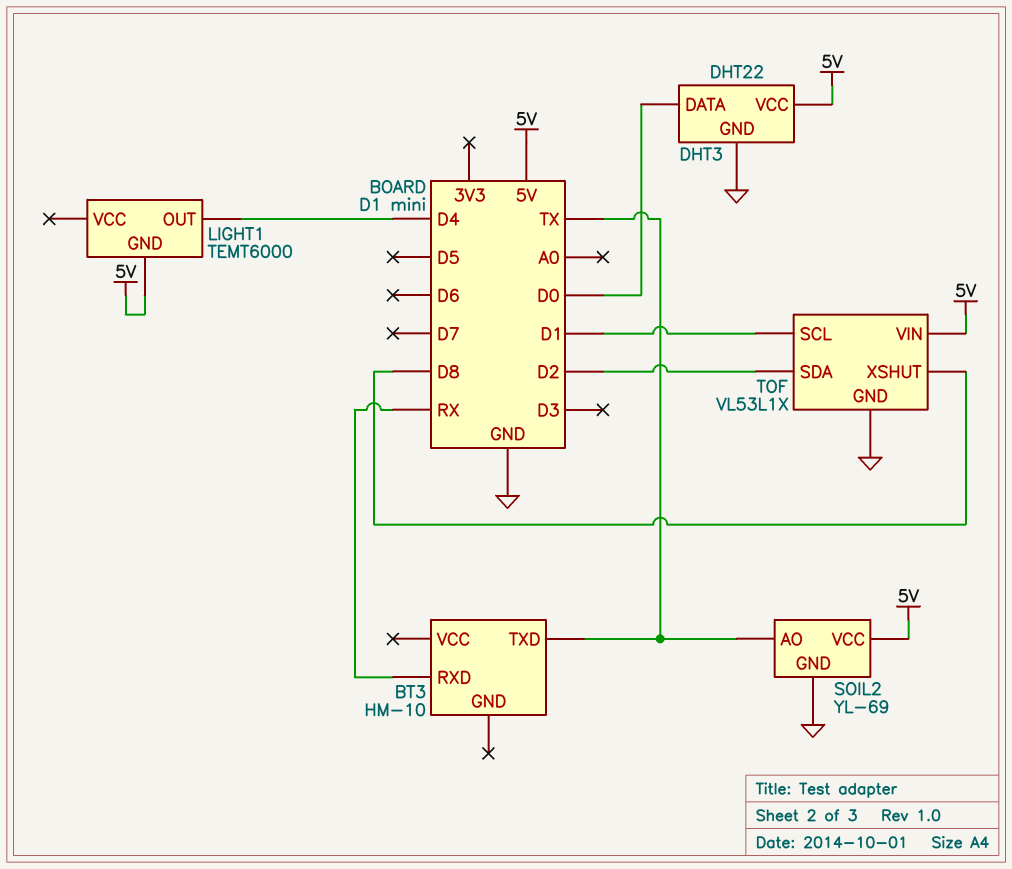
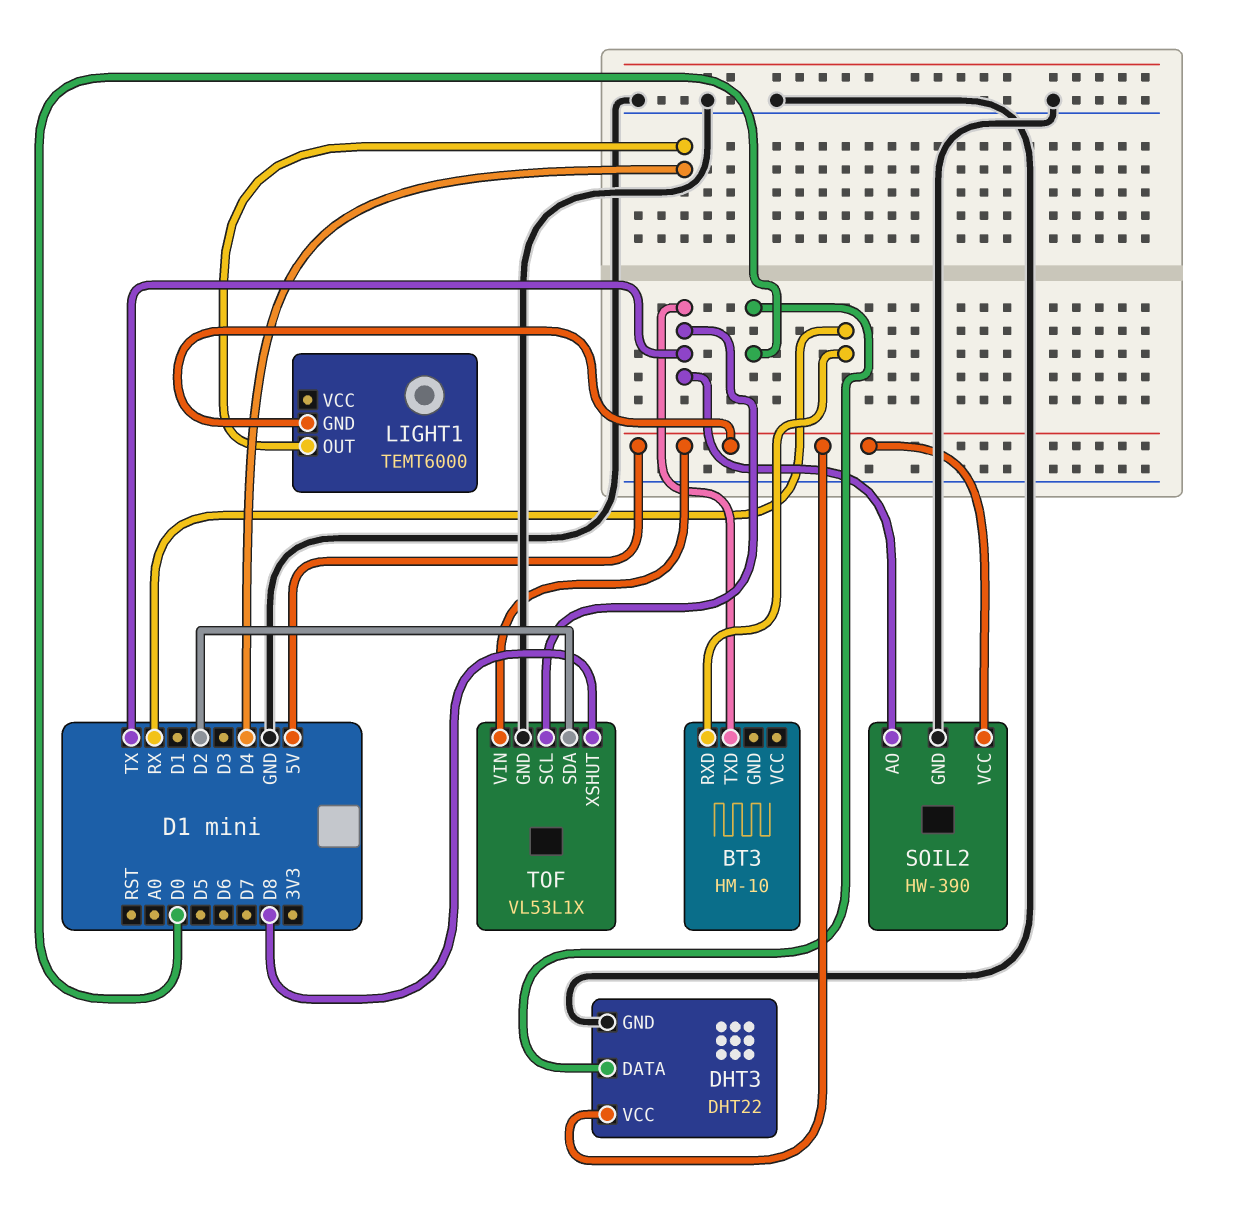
SOIL2: YL-69 -> HW-390
TOF pin SCL: D1 -> TX

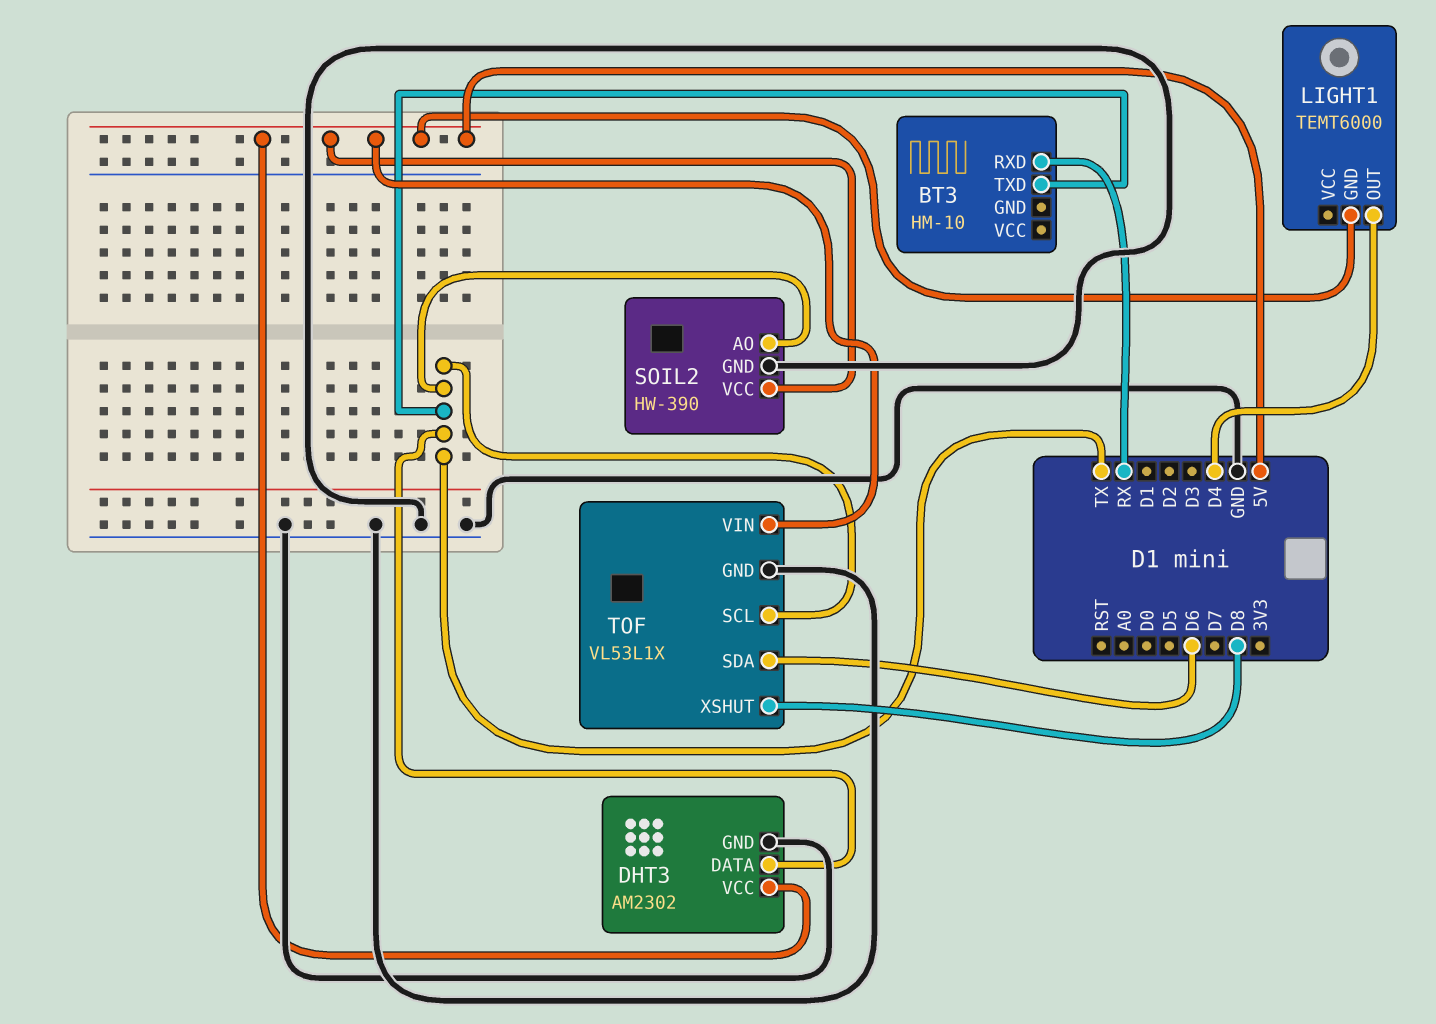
DHT3: DHT22 -> AM2302
DHT3 pin DATA: D0 -> TX
TOF pin SDA: D2 -> D6

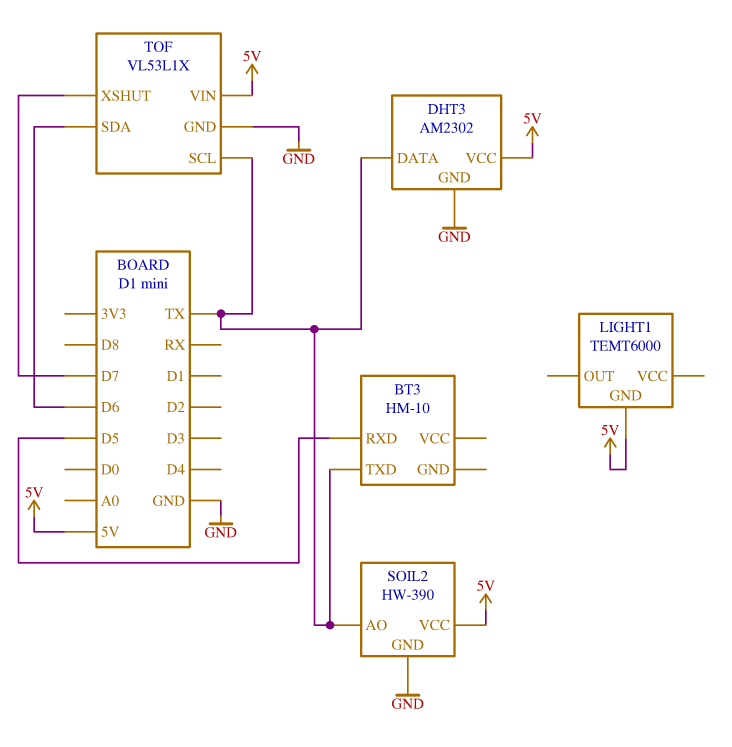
BT3 pin RXD: RX -> D5
LIGHT1 pin OUT: D4 -> none
TOF pin XSHUT: D8 -> D7

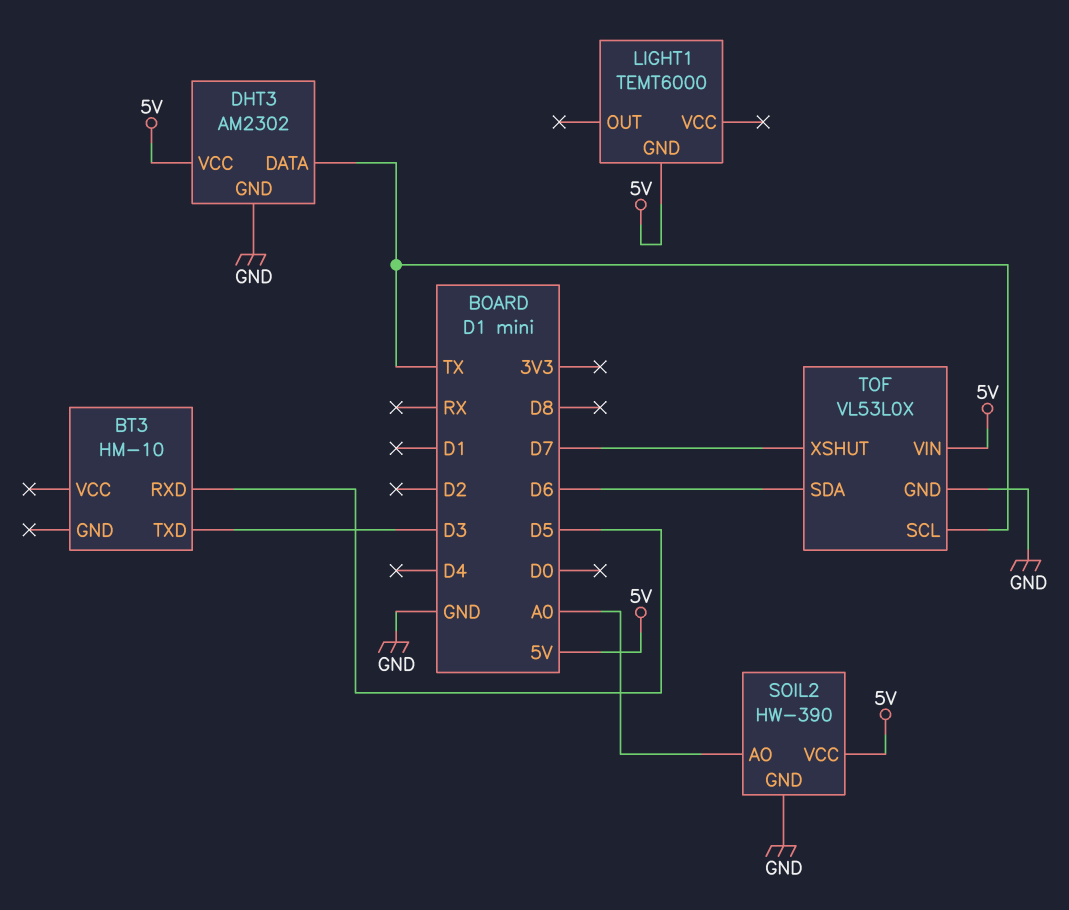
BT3 pin TXD: TX -> D3
SOIL2 pin AO: TX -> A0
TOF: VL53L1X -> VL53L0X

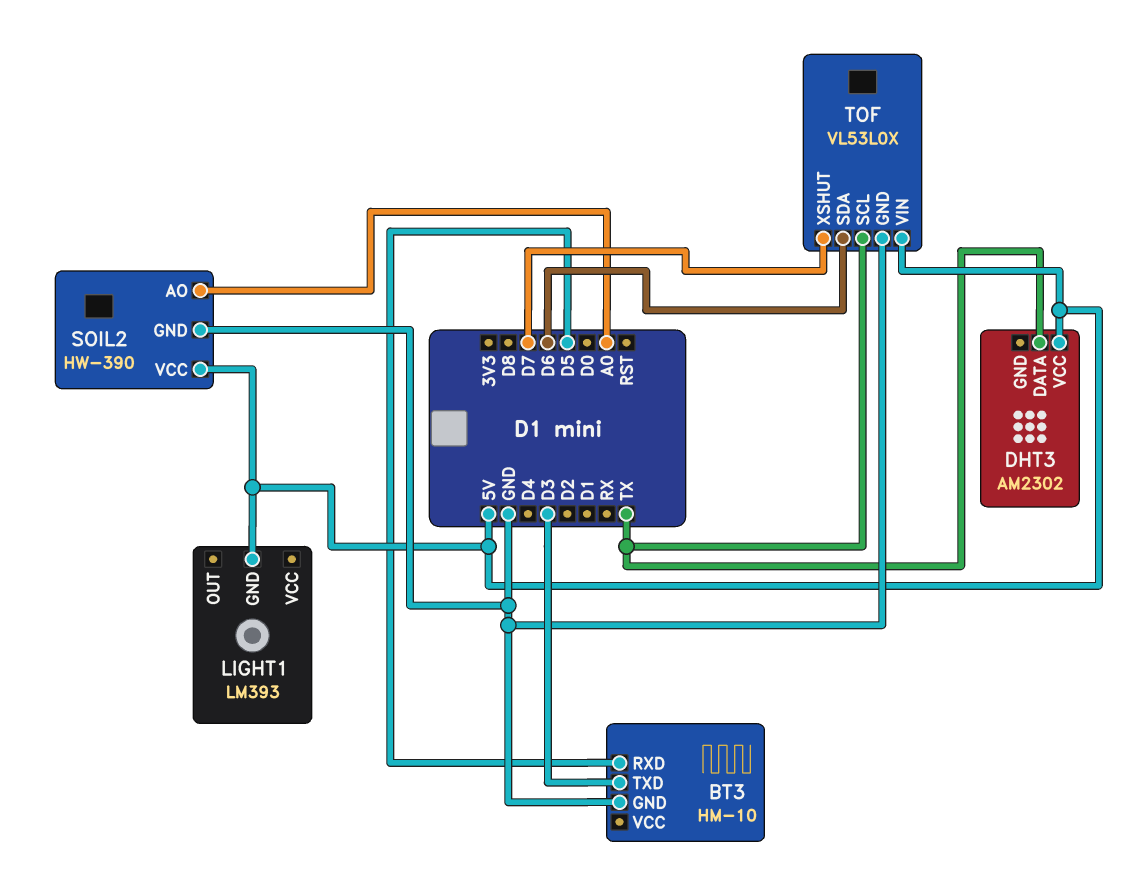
BT3 pin GND: none -> GND
DHT3 pin GND: GND -> none
LIGHT1: TEMT6000 -> LM393

